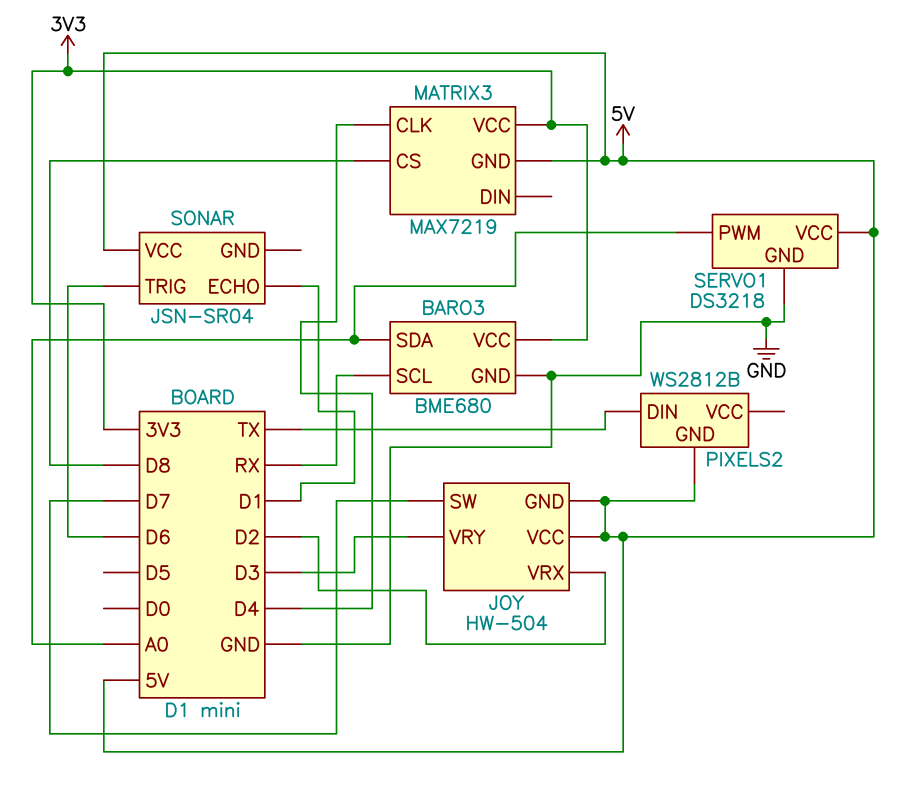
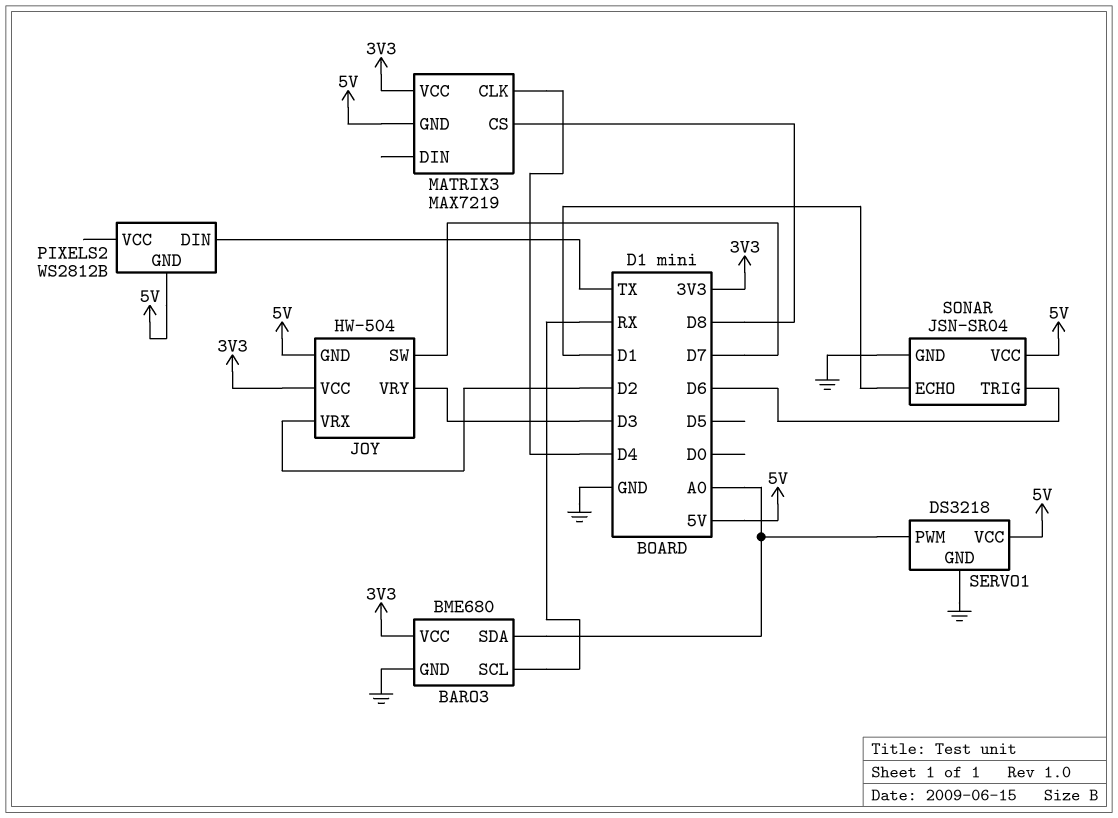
JOY pin VCC: 5V -> 3V3
SONAR pin GND: none -> GND

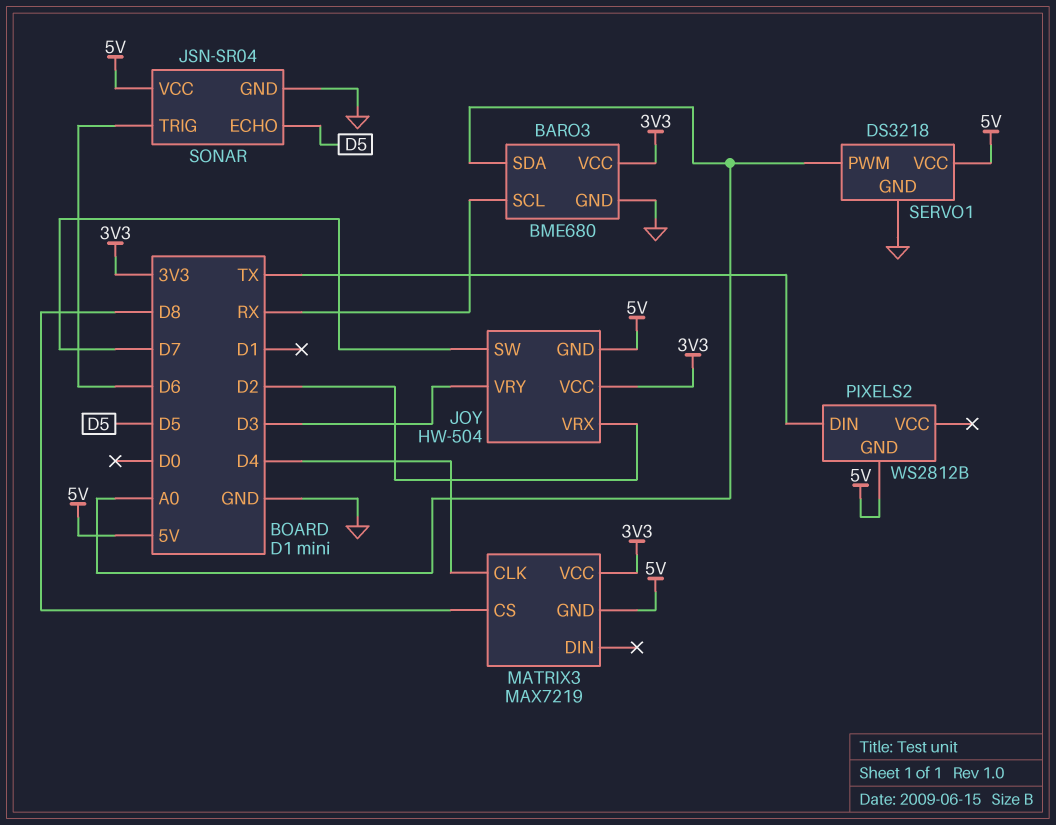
SONAR pin ECHO: D1 -> D5

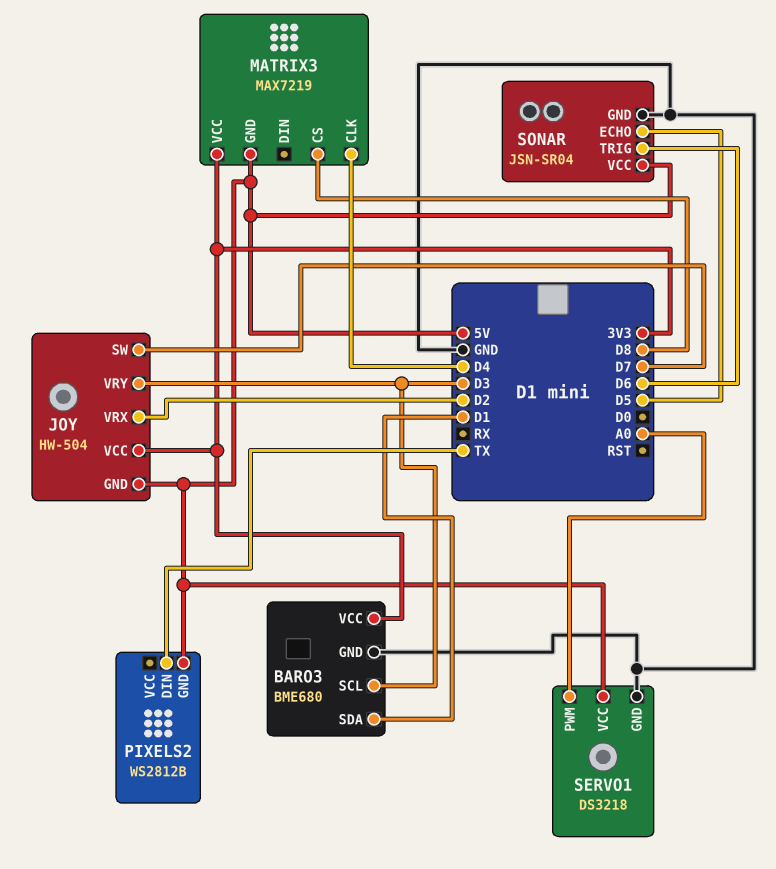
BARO3 pin SCL: RX -> D3
BARO3 pin SDA: A0 -> D1

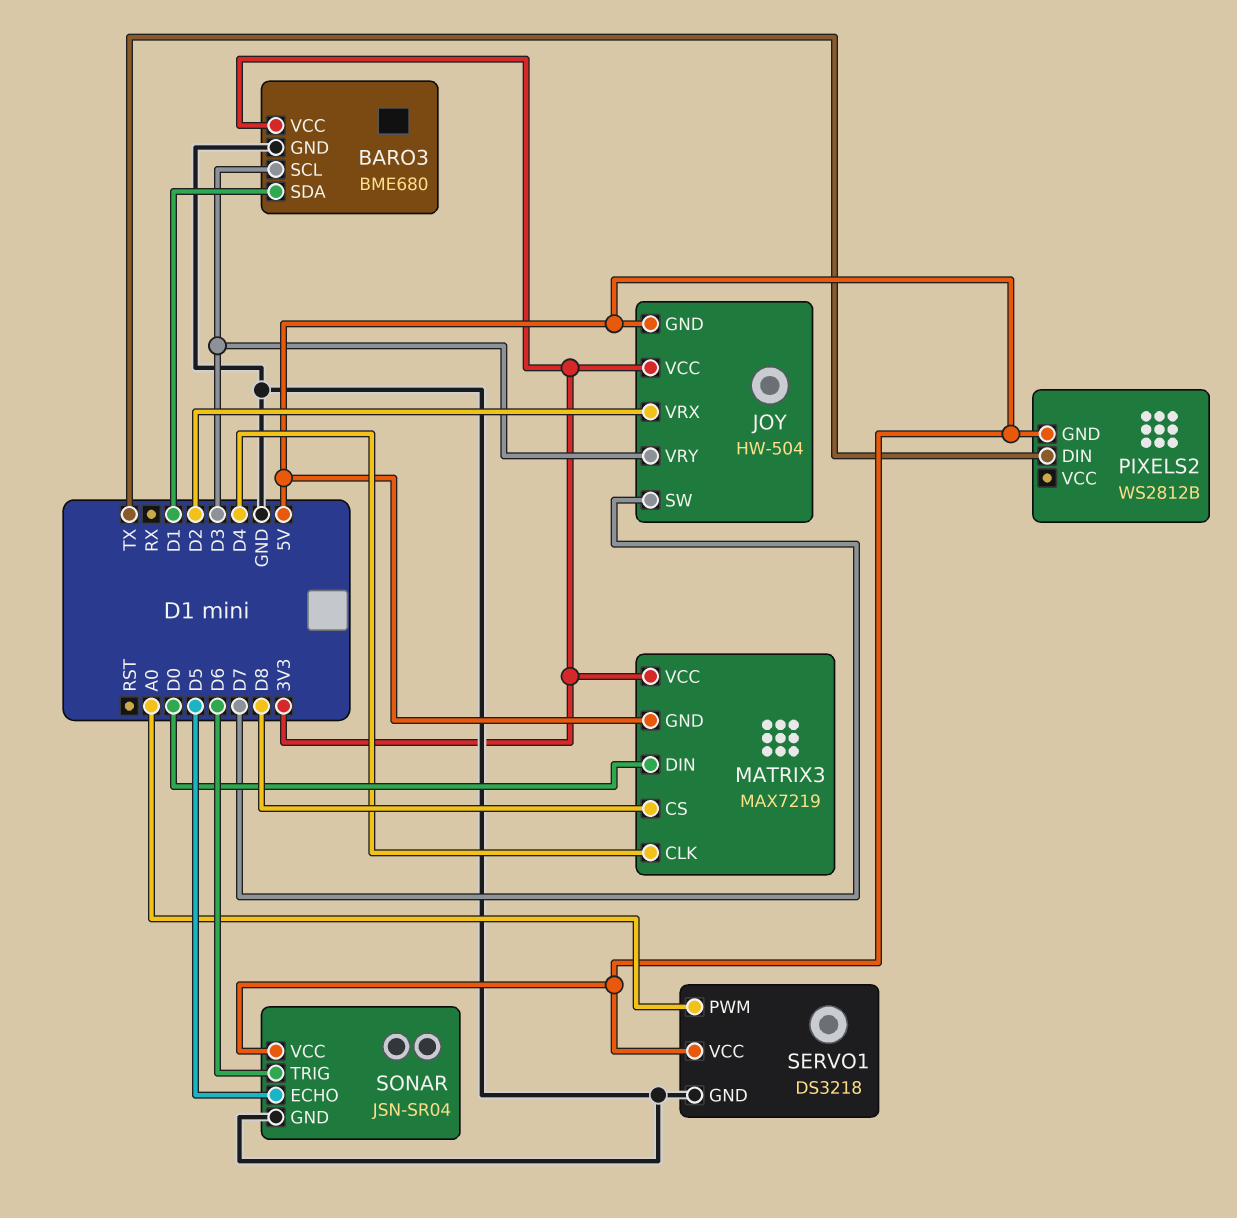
MATRIX3 pin DIN: none -> D0

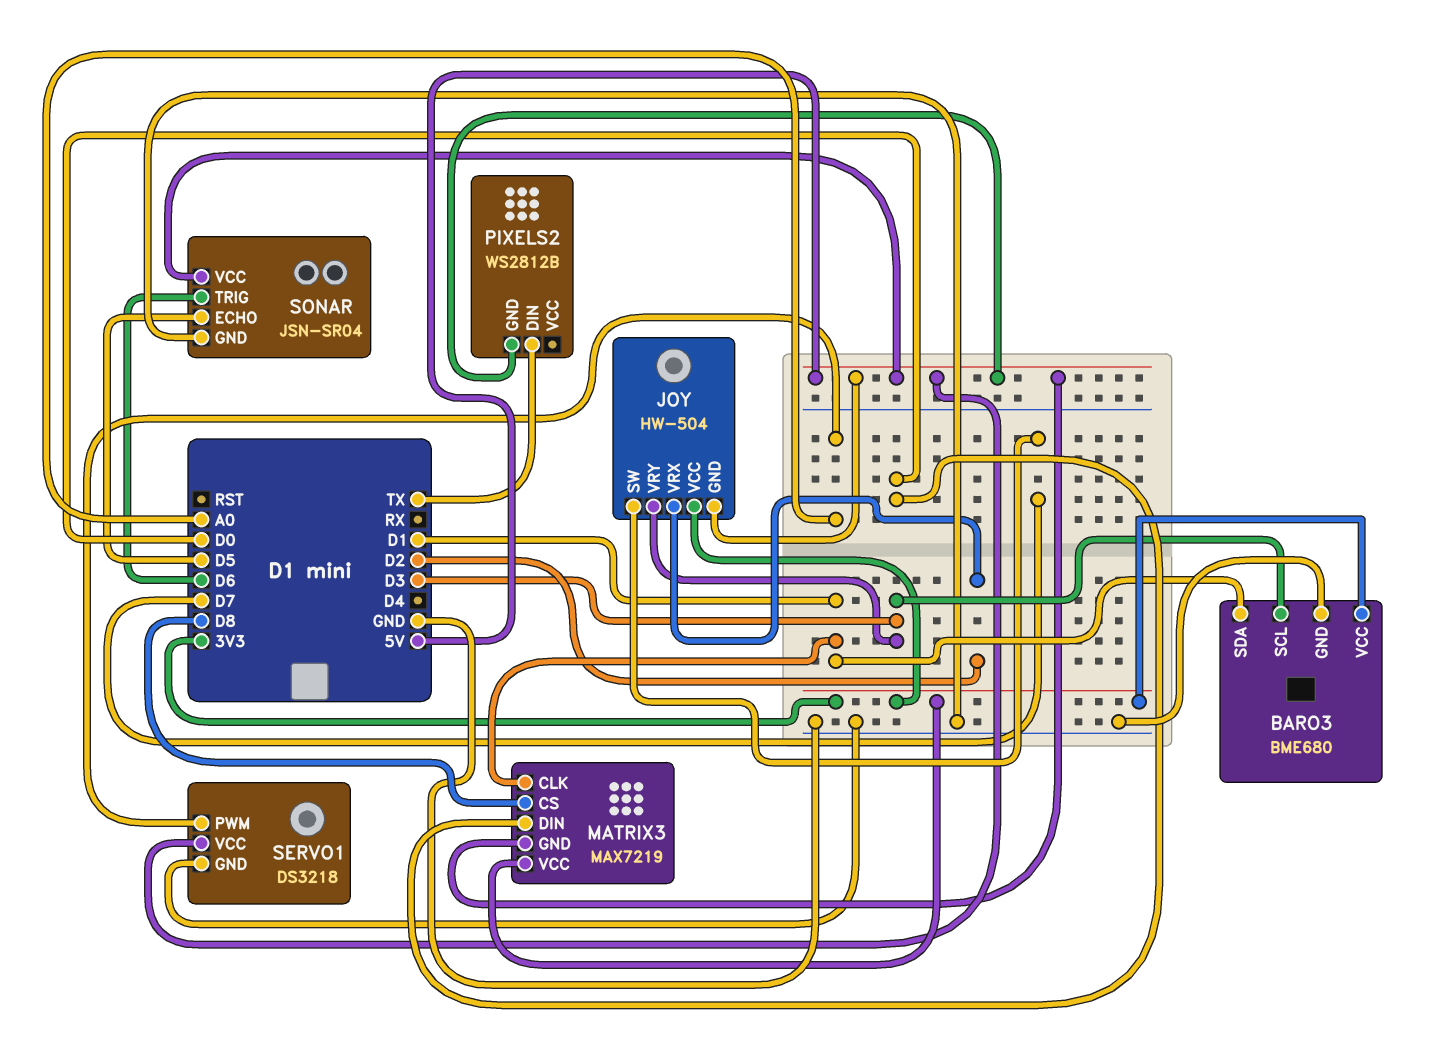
MATRIX3 pin CLK: D4 -> D1

